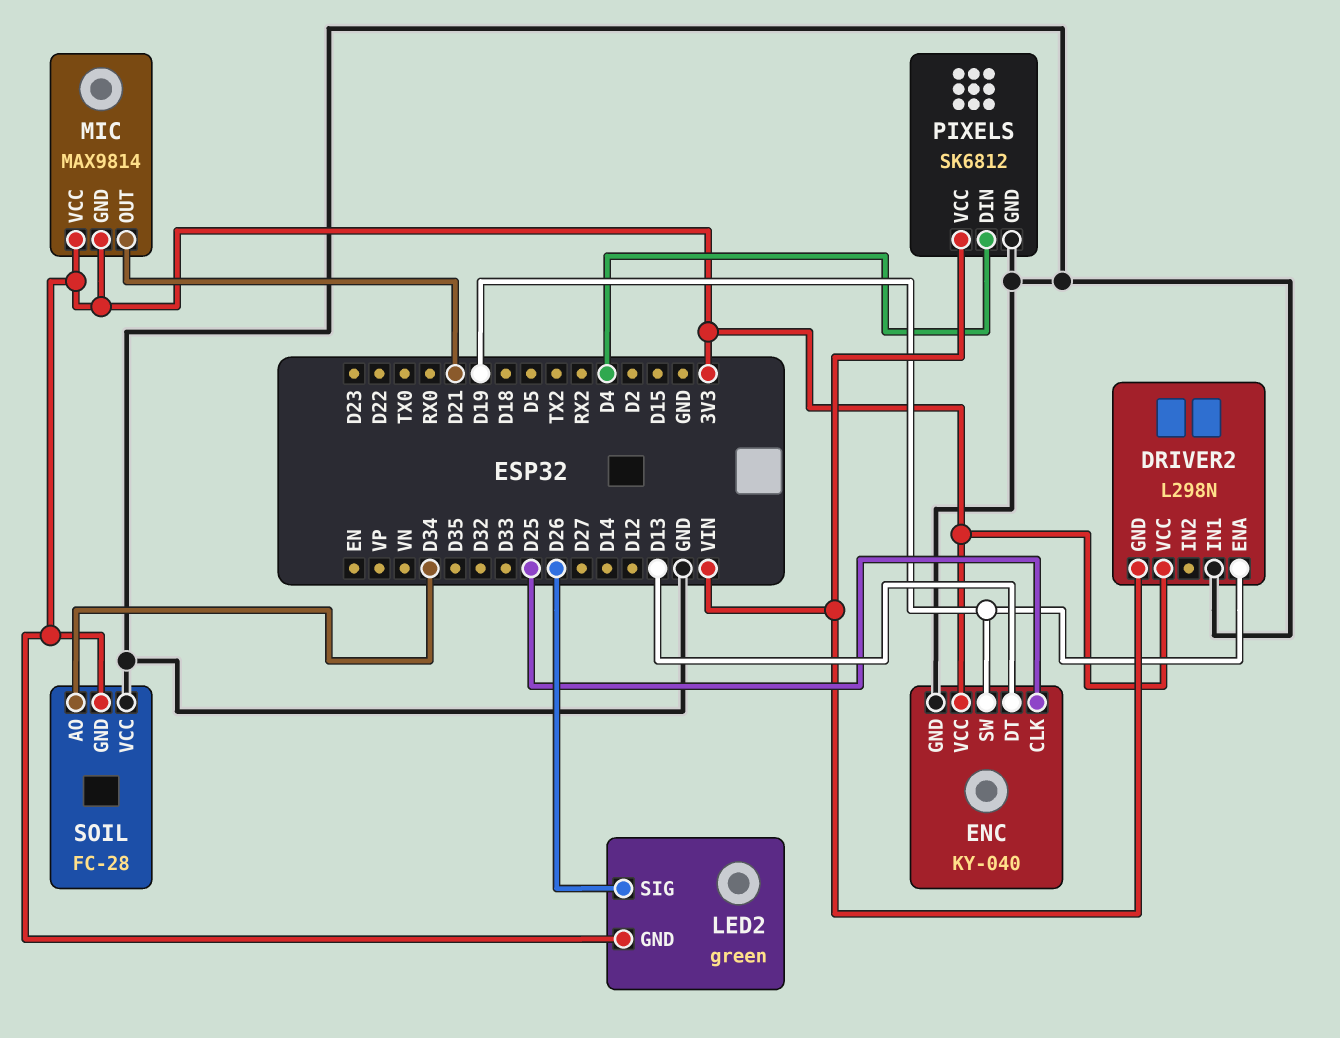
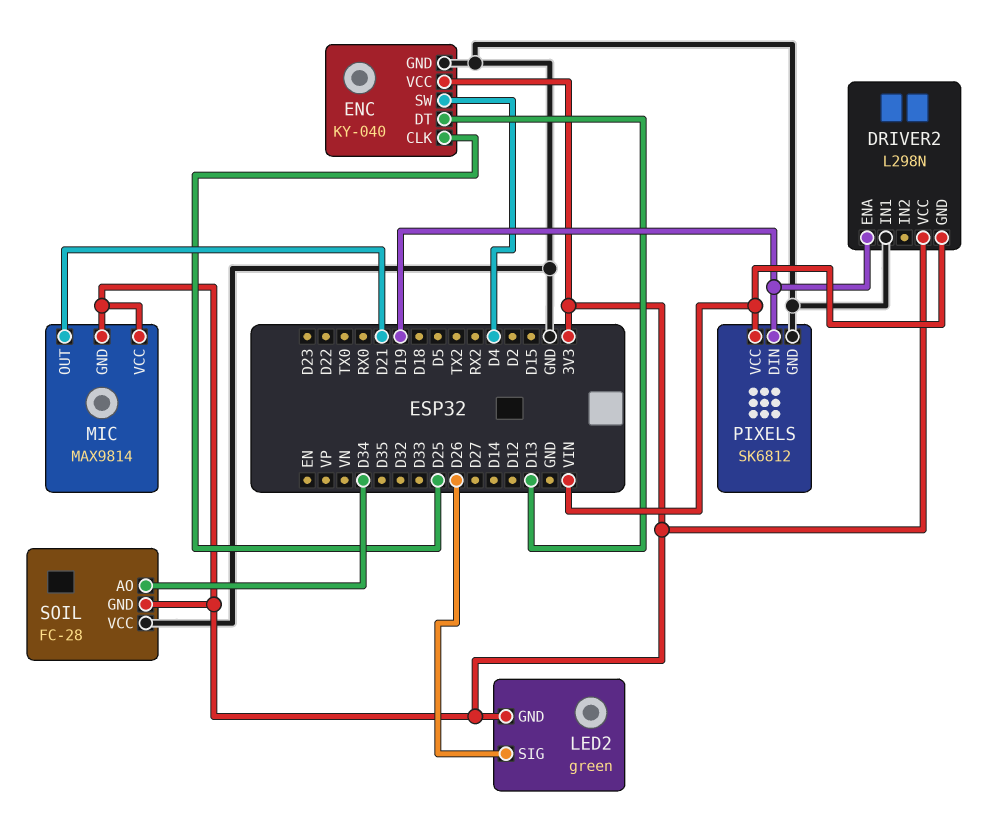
ENC pin SW: D19 -> D4
PIXELS pin DIN: D4 -> D19

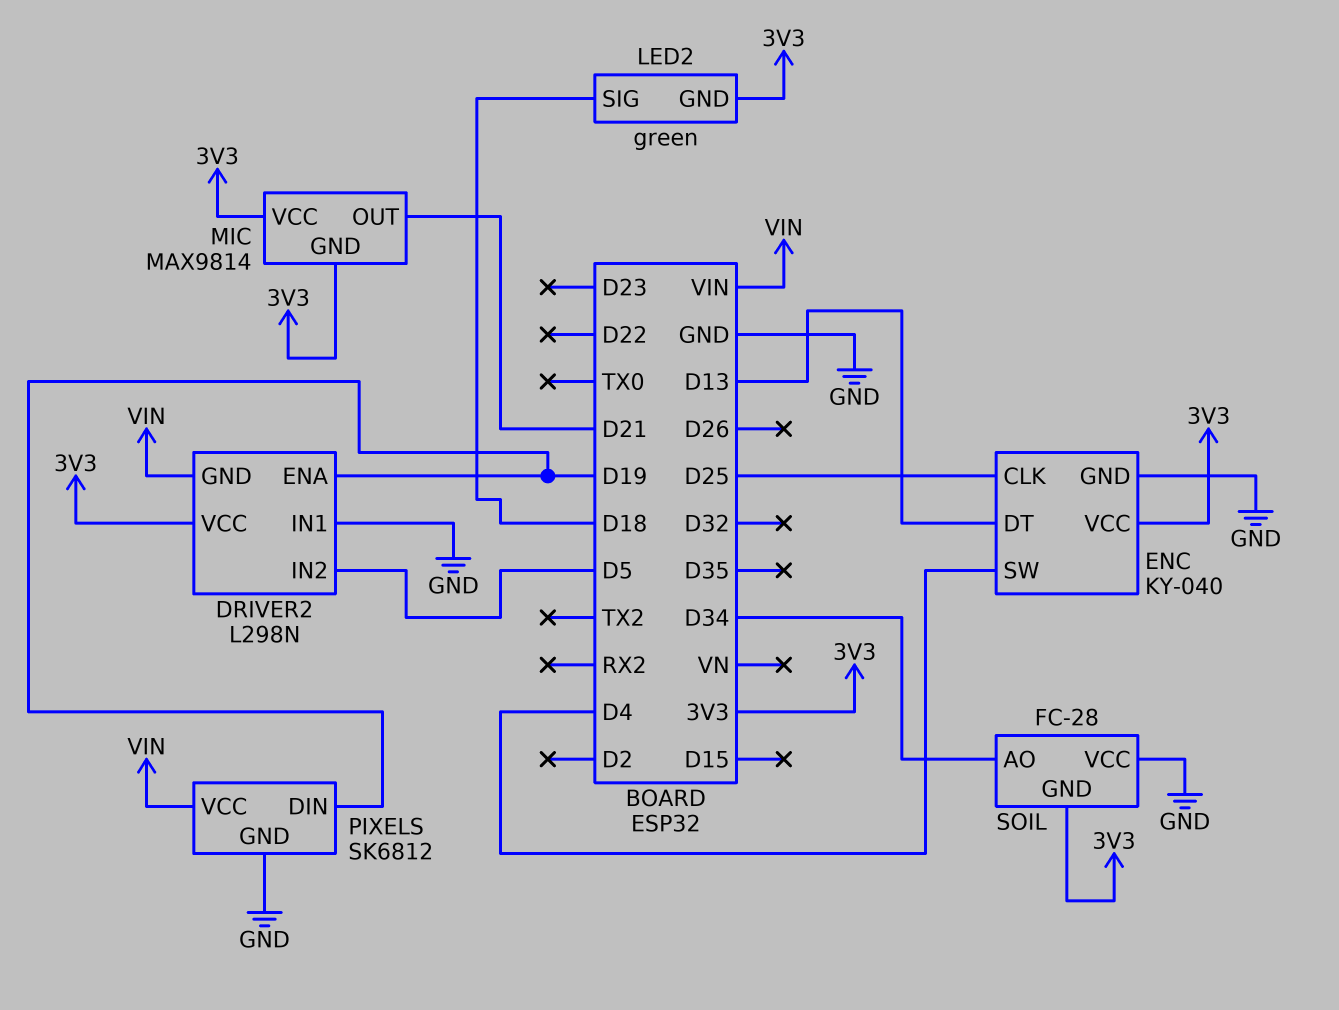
DRIVER2 pin IN2: none -> D5
LED2 pin SIG: D26 -> D18

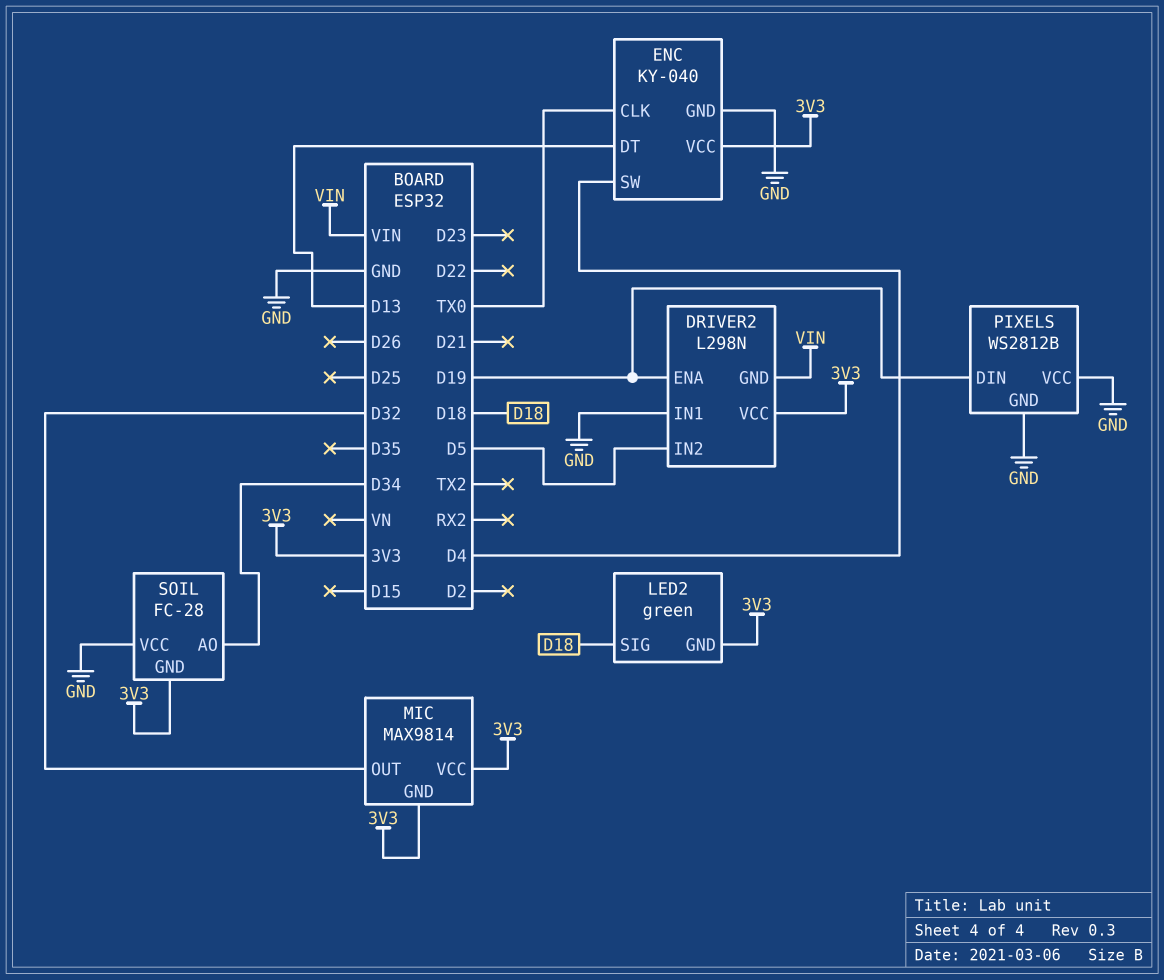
ENC pin CLK: D25 -> TX0
MIC pin OUT: D21 -> D32
PIXELS: SK6812 -> WS2812B
PIXELS pin VCC: VIN -> GND

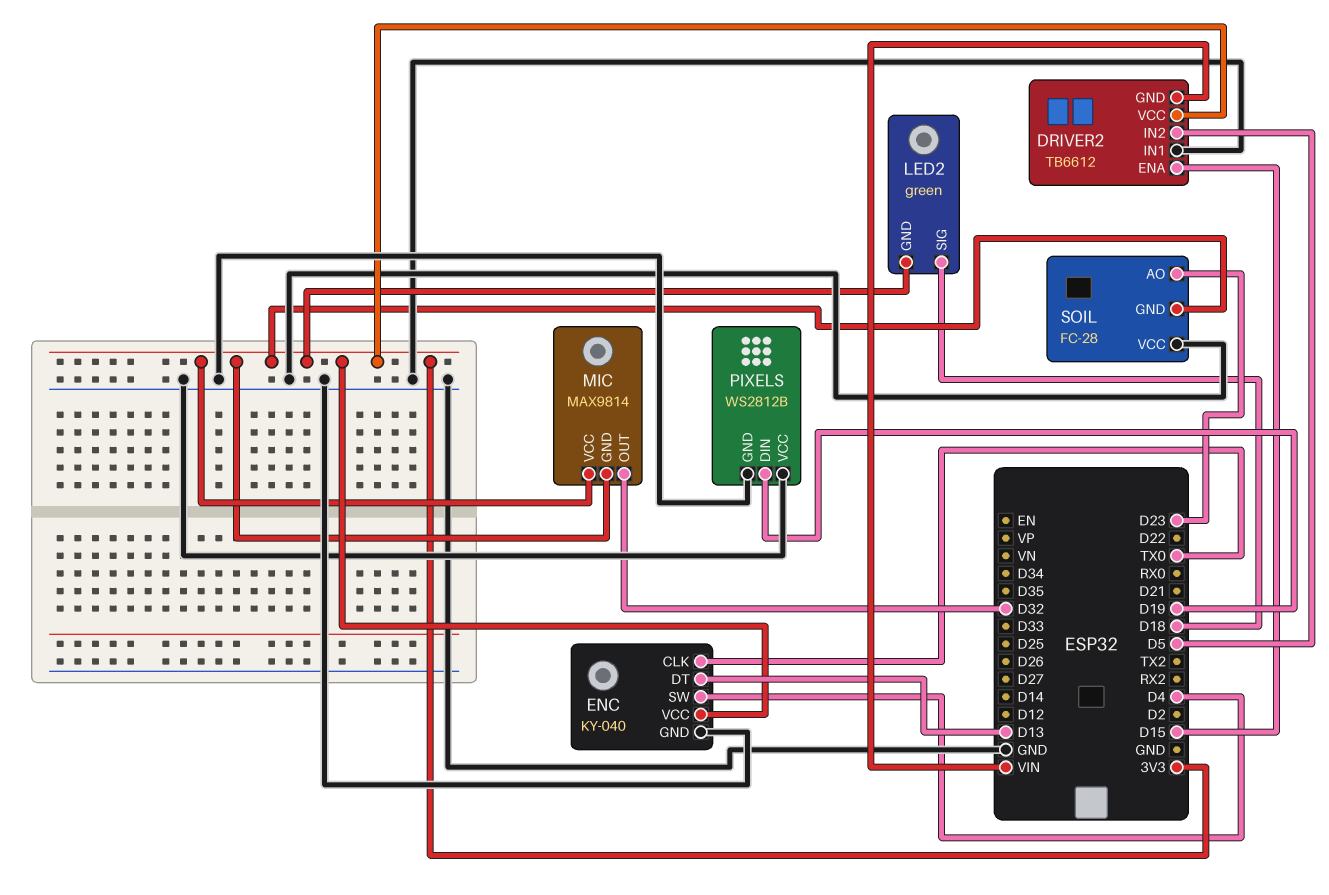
DRIVER2: L298N -> TB6612
DRIVER2 pin ENA: D19 -> D15
SOIL pin AO: D34 -> D23

